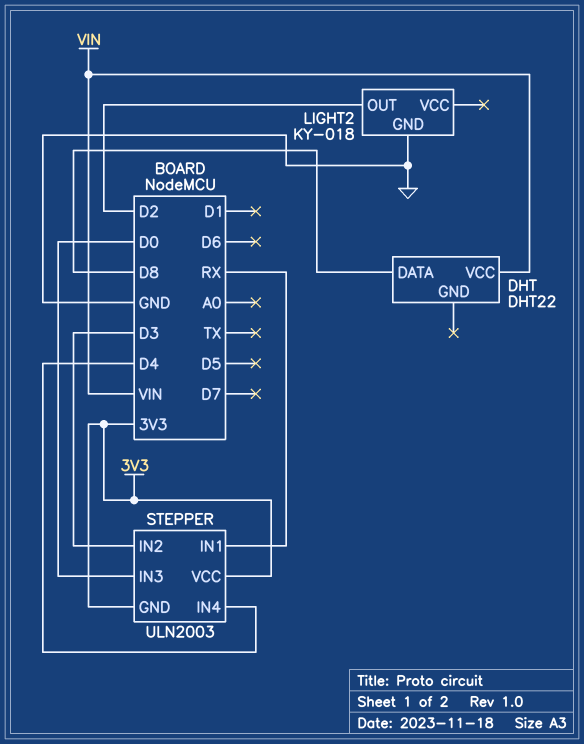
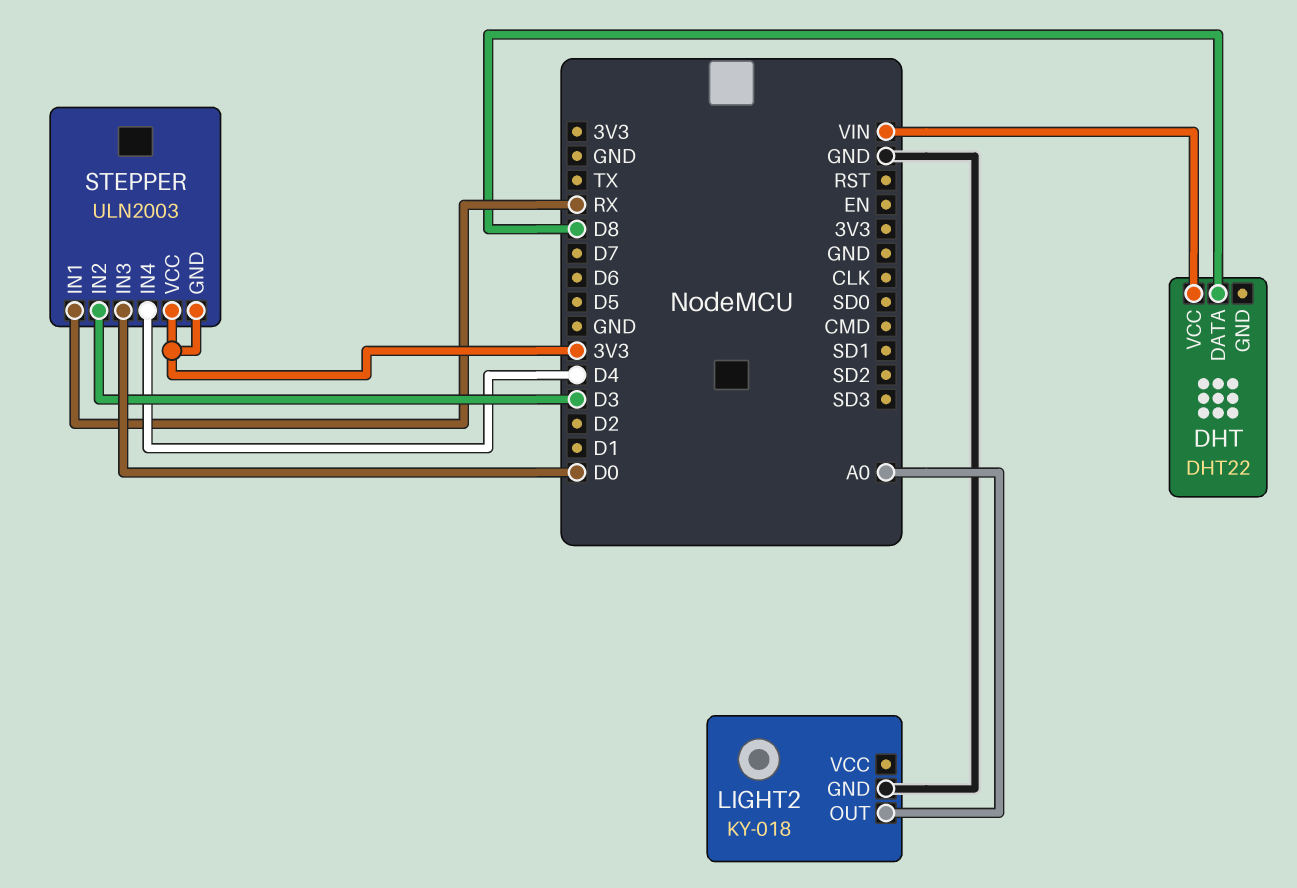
LIGHT2 pin OUT: D2 -> A0

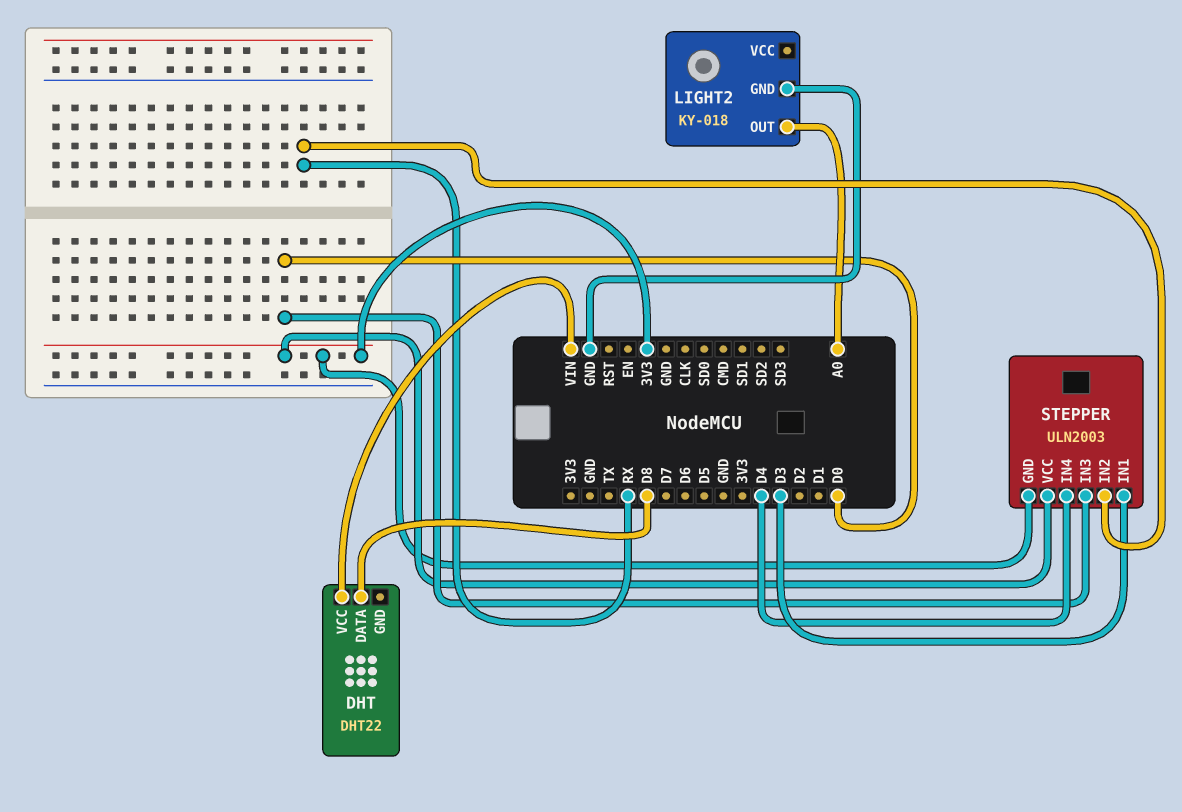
STEPPER pin IN1: RX -> D3
STEPPER pin IN2: D3 -> RX

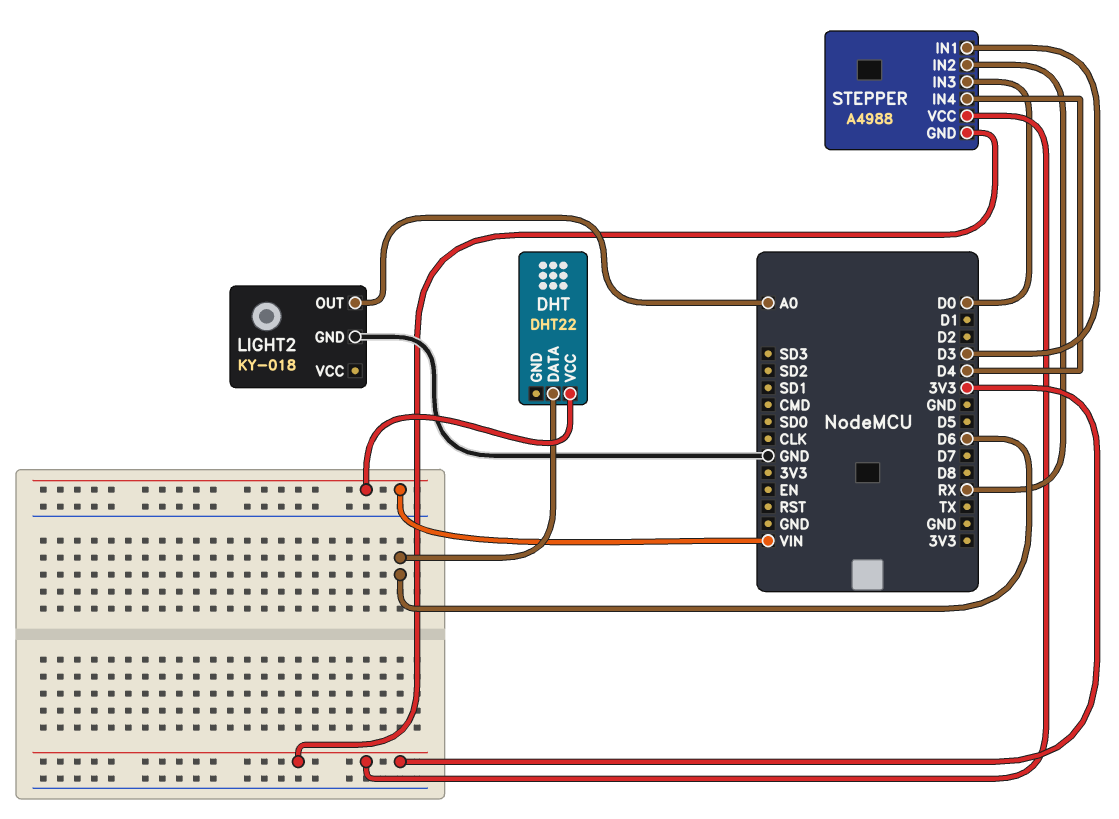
DHT pin DATA: D8 -> D6
STEPPER: ULN2003 -> A4988

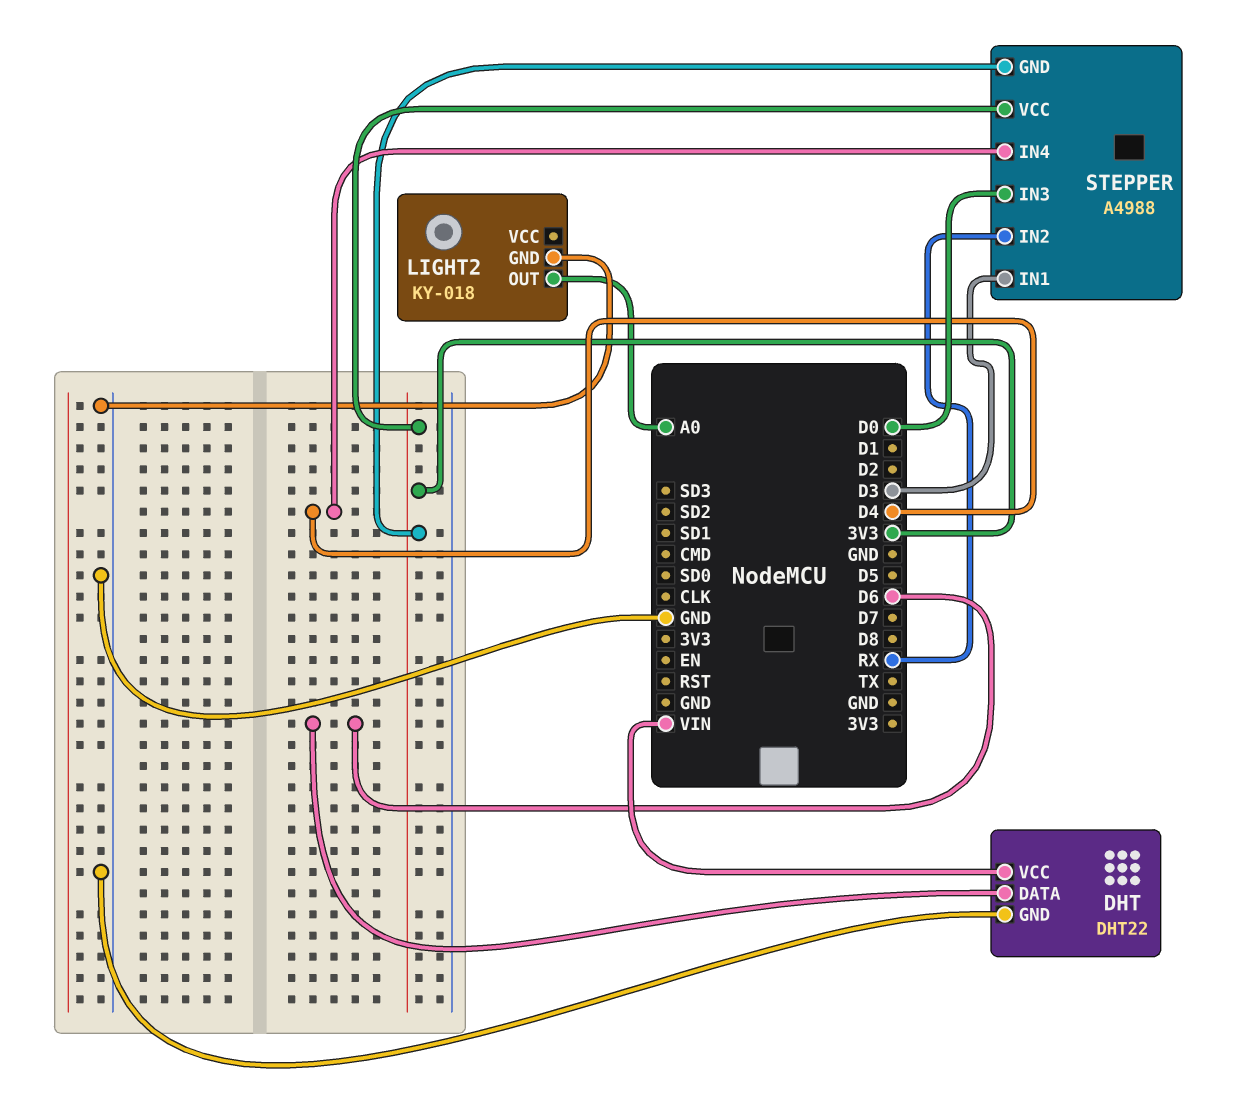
DHT pin GND: none -> GND

